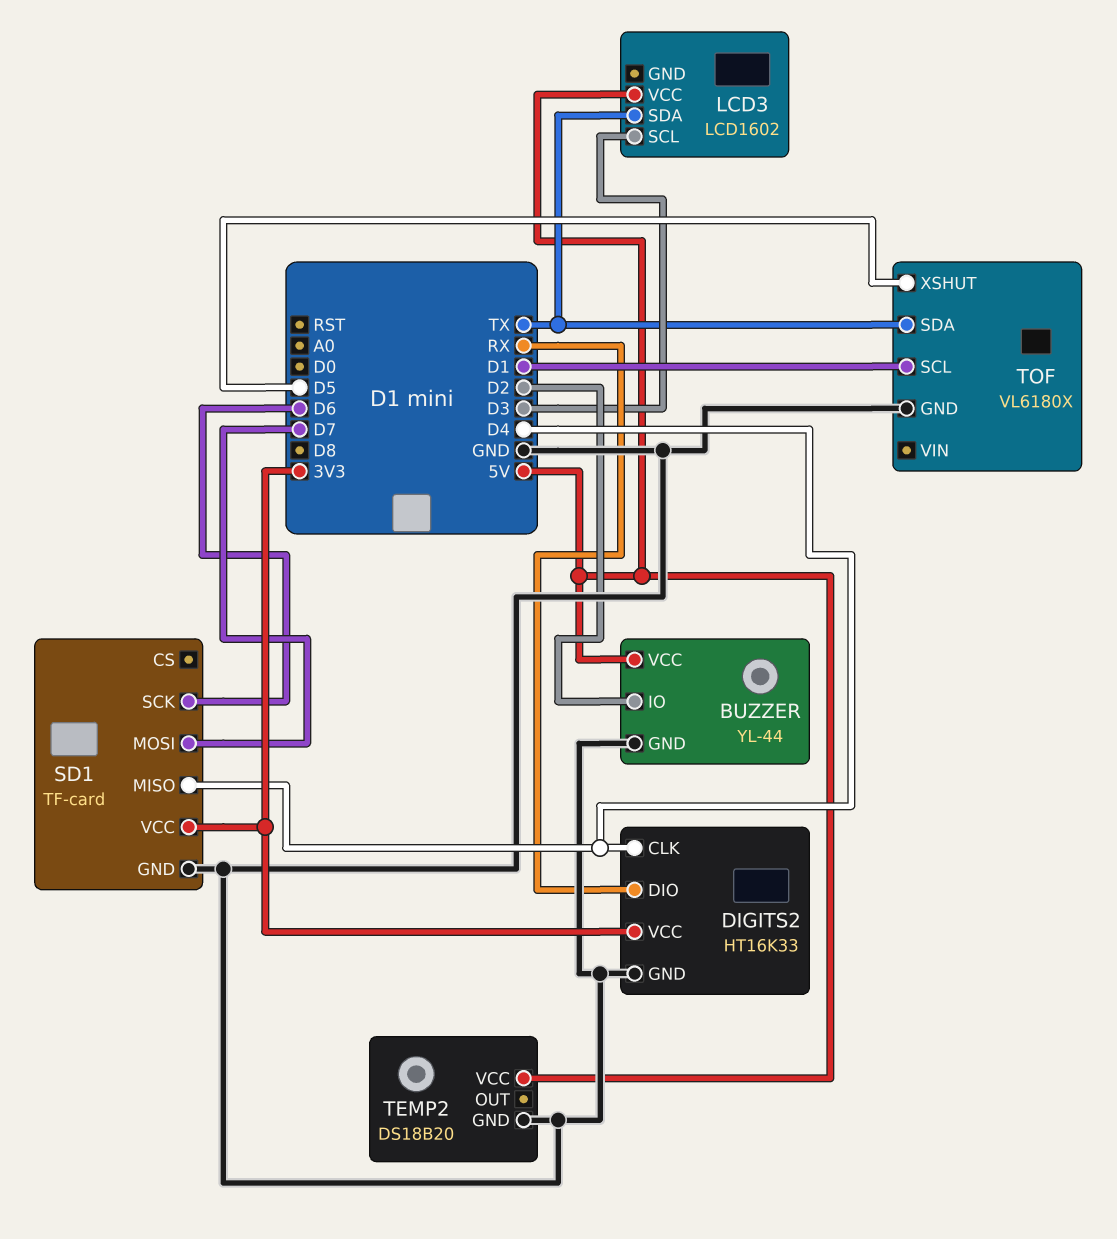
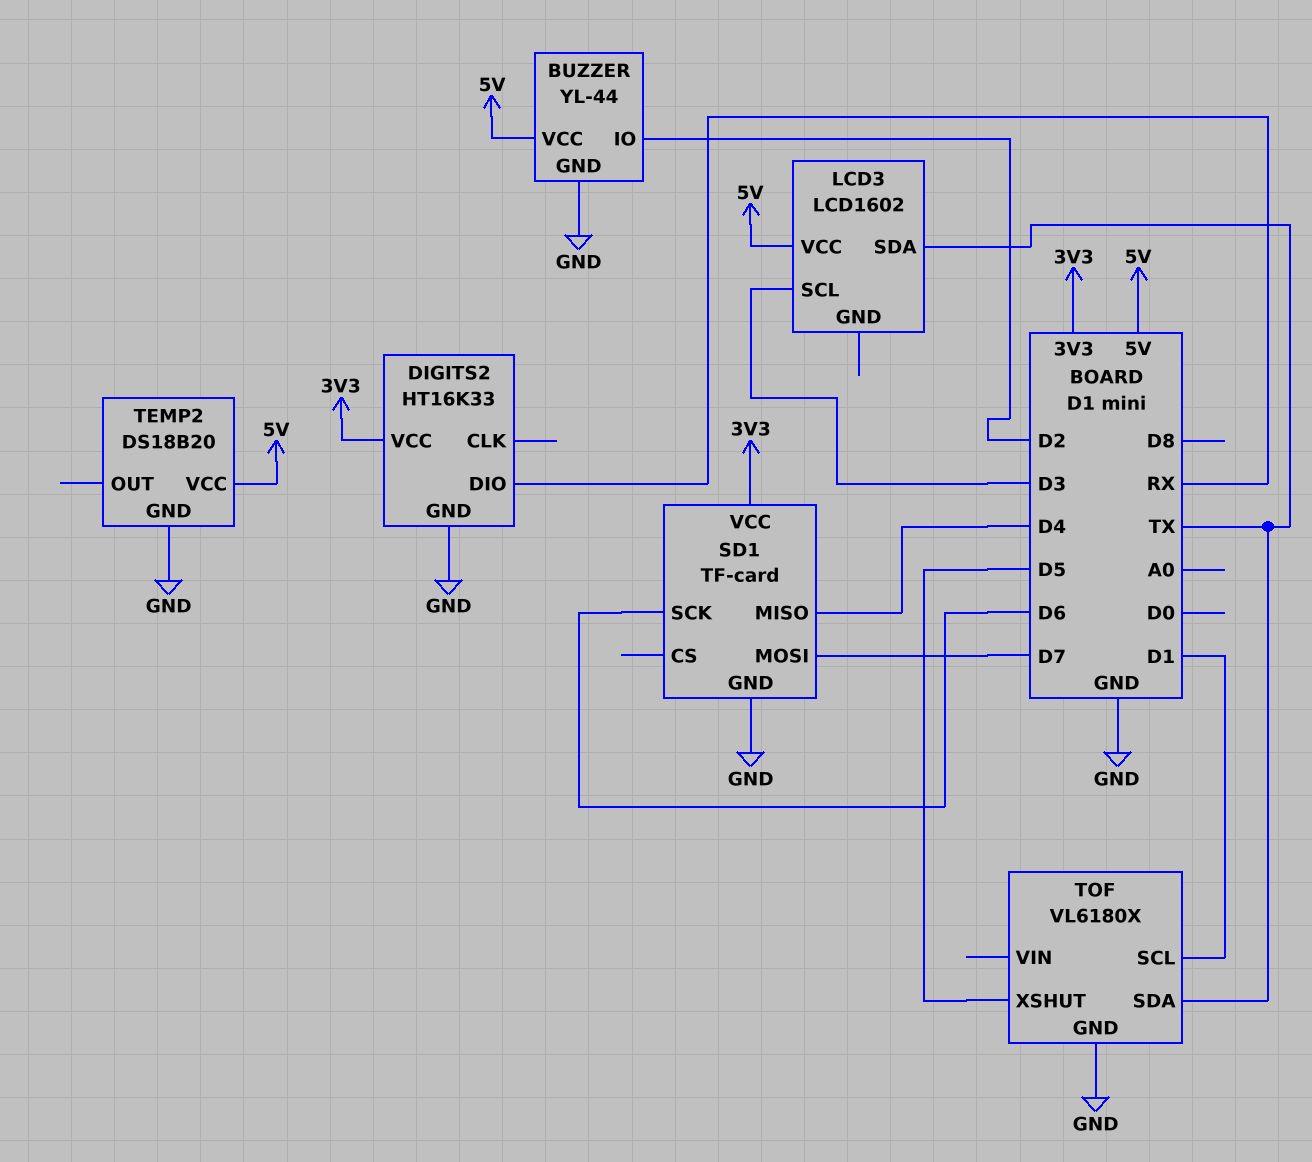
DIGITS2 pin CLK: D4 -> none

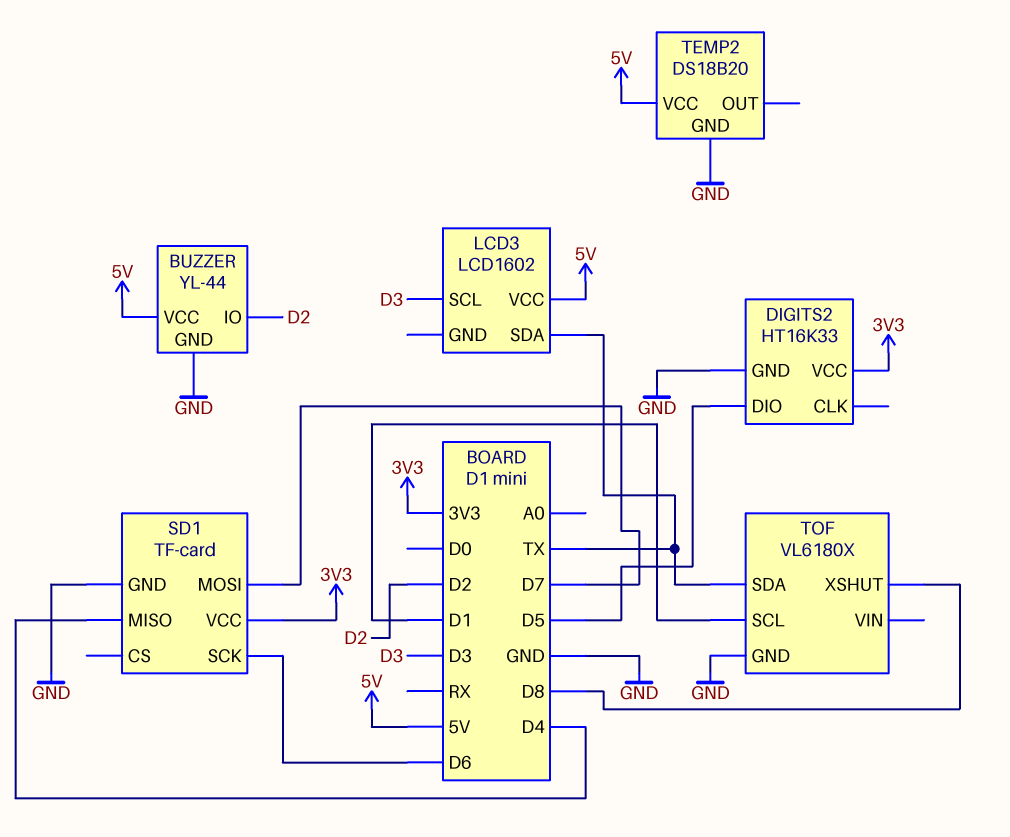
DIGITS2 pin DIO: RX -> D5
TOF pin XSHUT: D5 -> D8

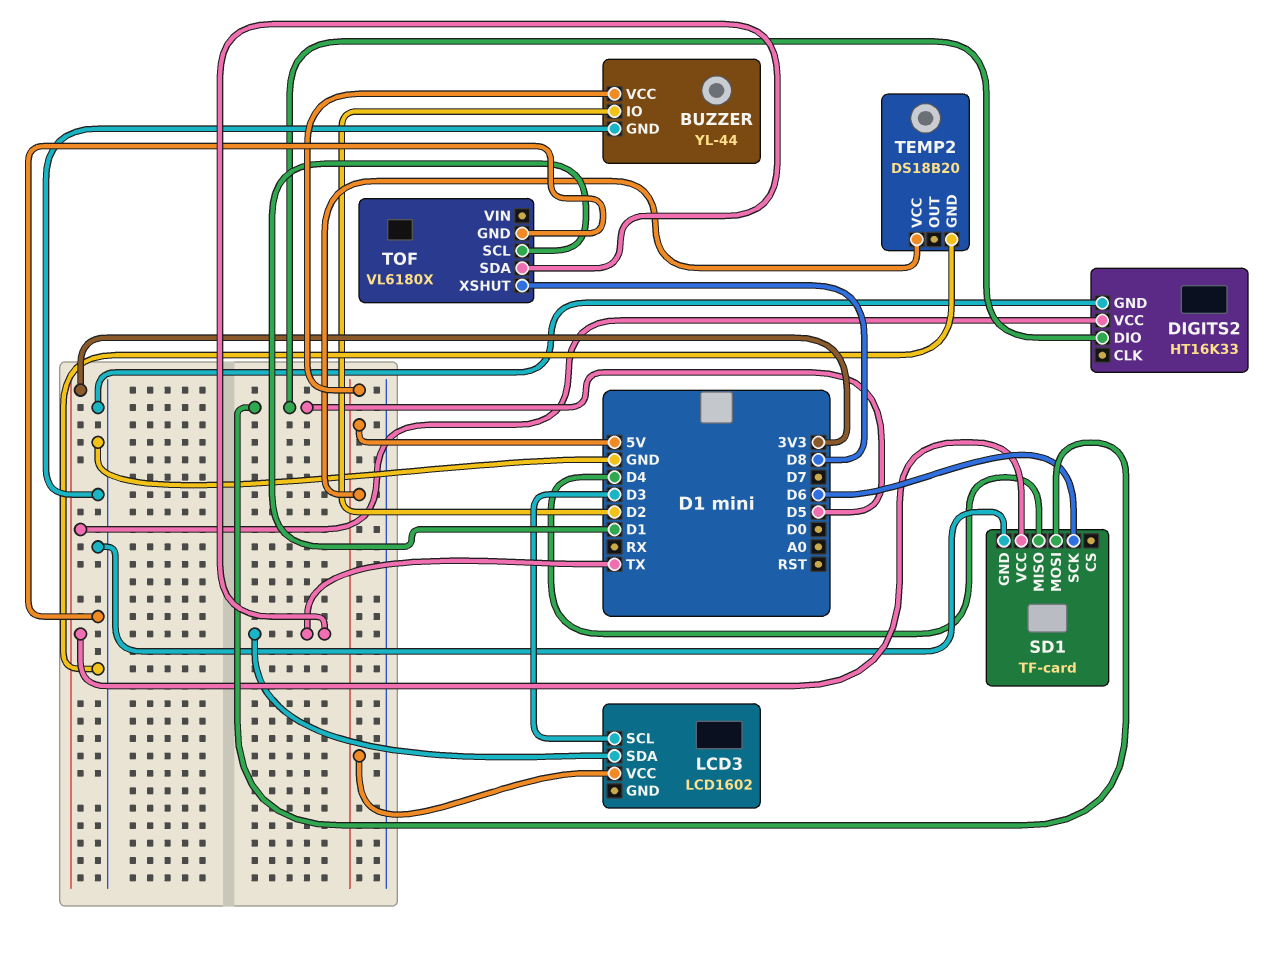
SD1 pin MOSI: D7 -> D5

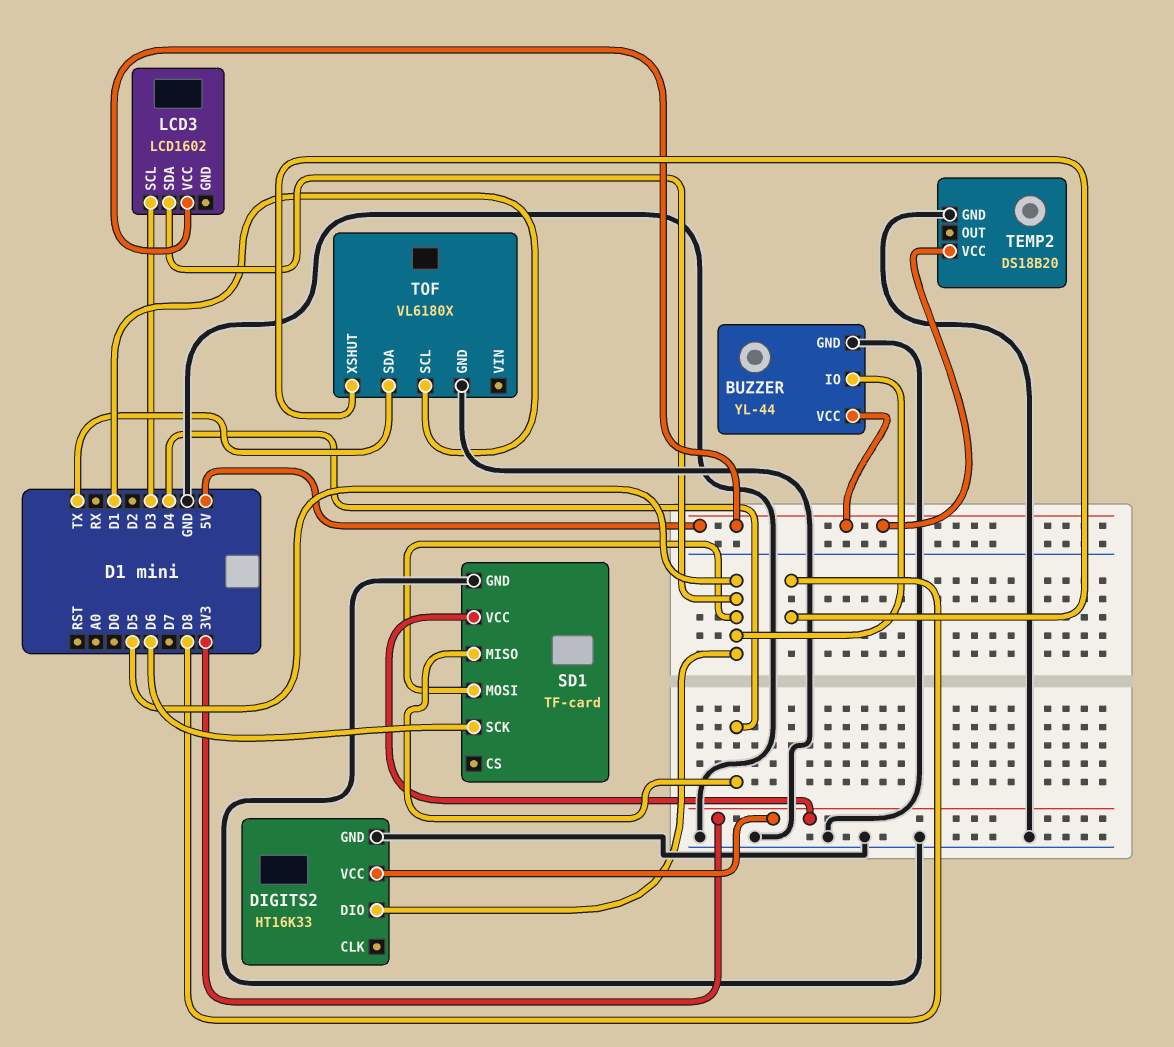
BUZZER pin IO: D2 -> D5
LCD3 pin SDA: TX -> D5

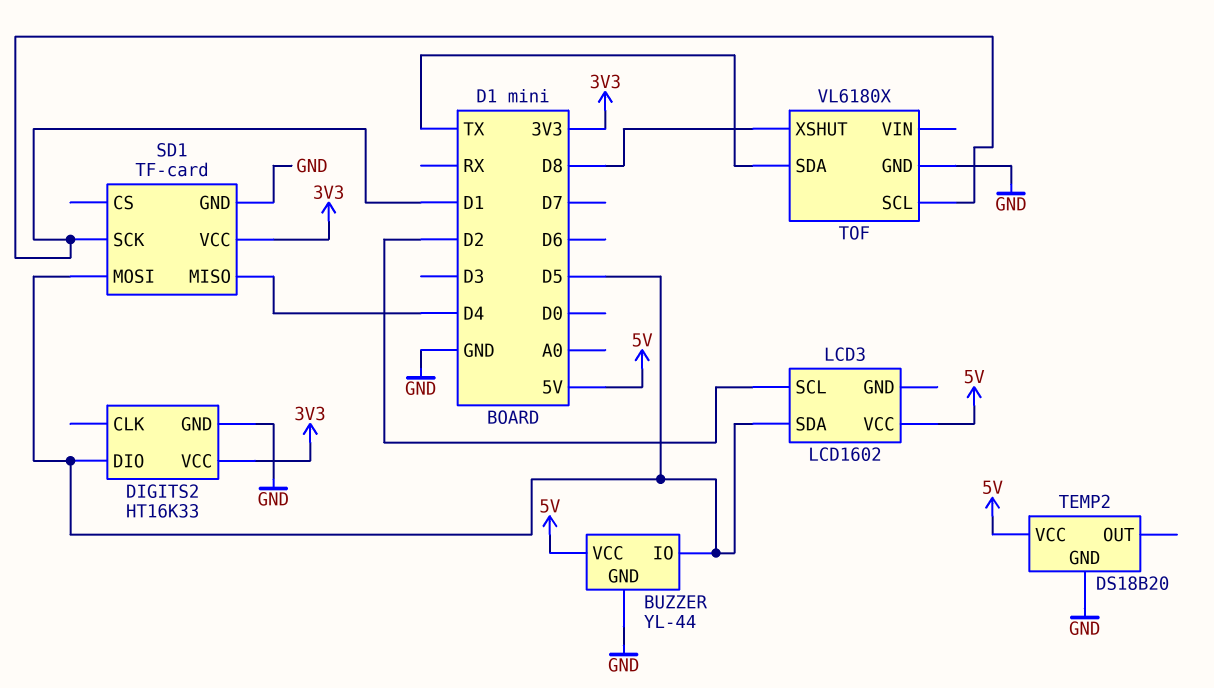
LCD3 pin SCL: D3 -> D2
SD1 pin SCK: D6 -> D1

